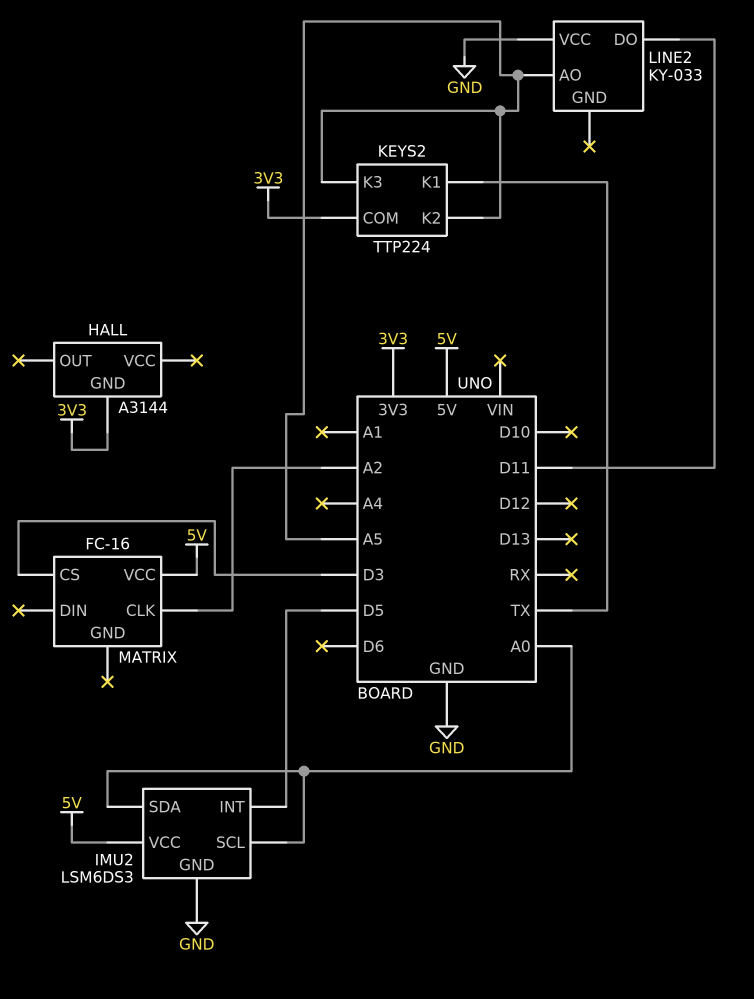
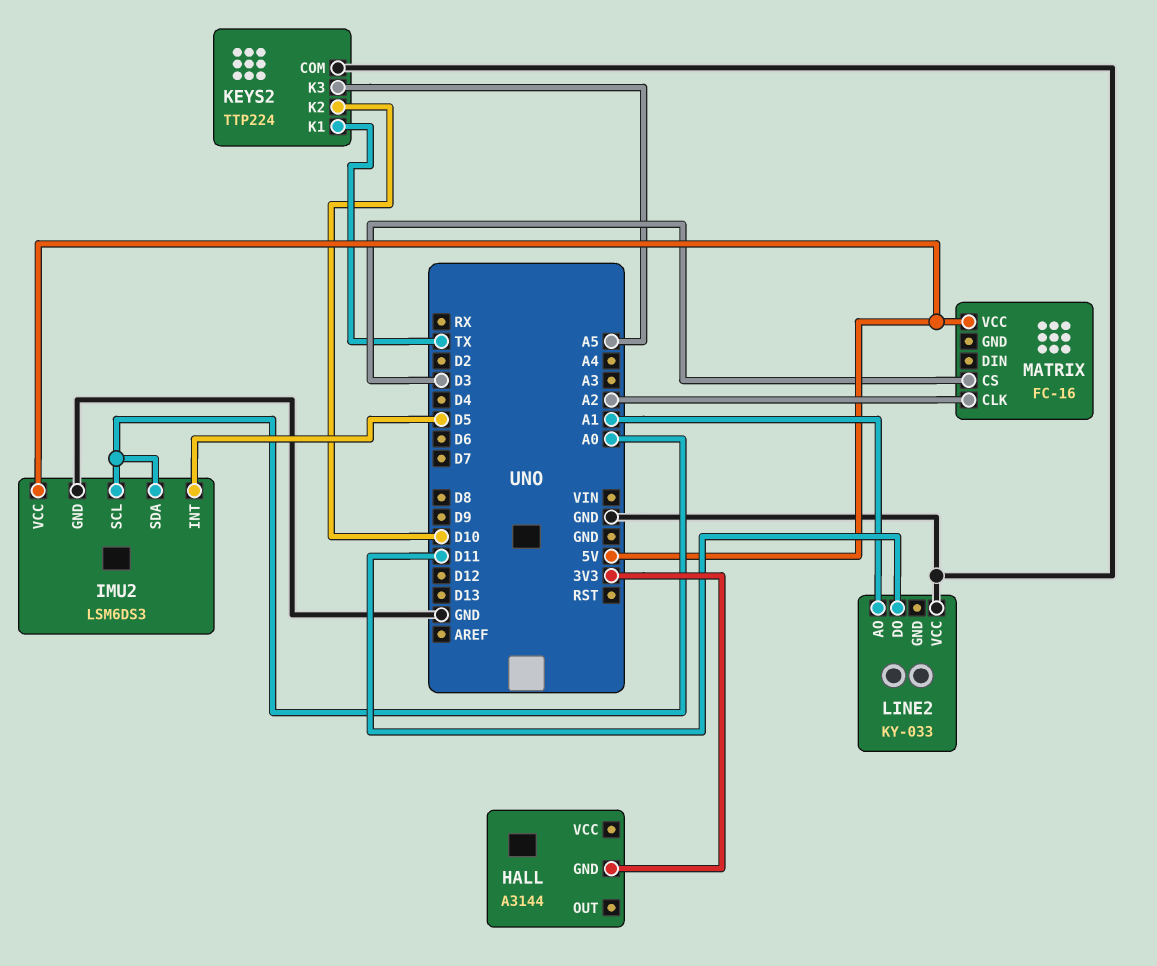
KEYS2 pin COM: 3V3 -> GND
KEYS2 pin K2: A5 -> D10
LINE2 pin AO: A5 -> A1

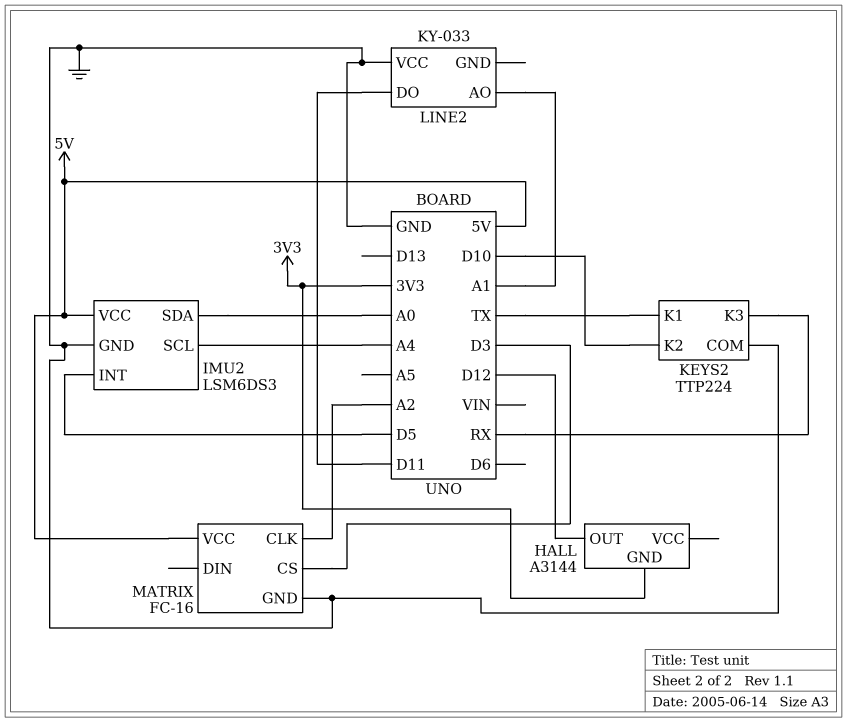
HALL pin OUT: none -> D12
IMU2 pin SCL: A0 -> A4
KEYS2 pin K3: A5 -> RX
MATRIX pin GND: none -> GND

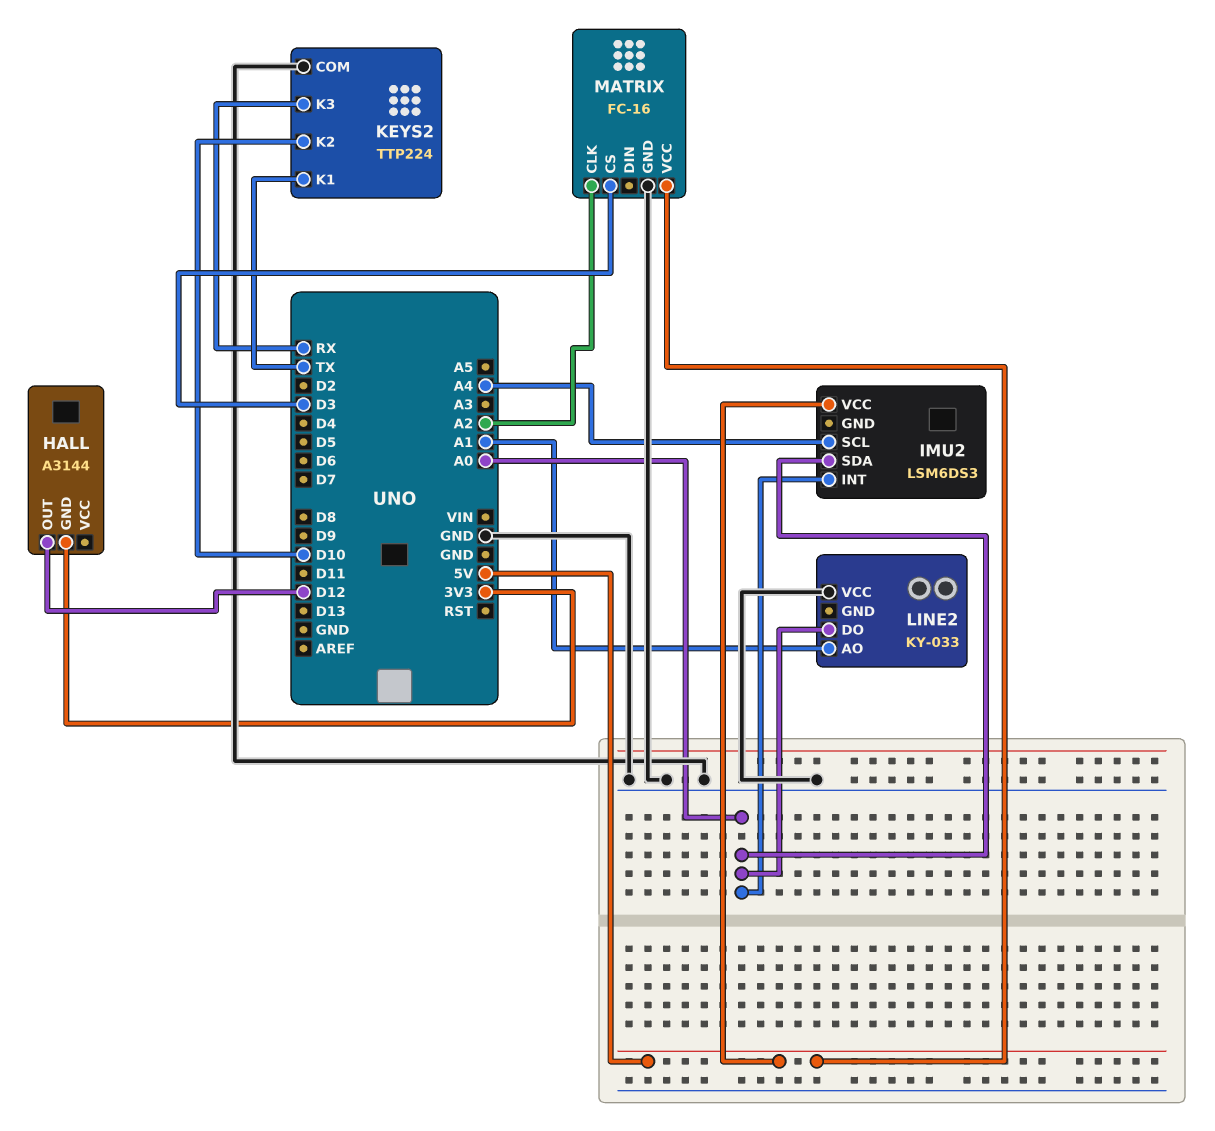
IMU2 pin GND: GND -> none
IMU2 pin INT: D5 -> A0
LINE2 pin DO: D11 -> A0

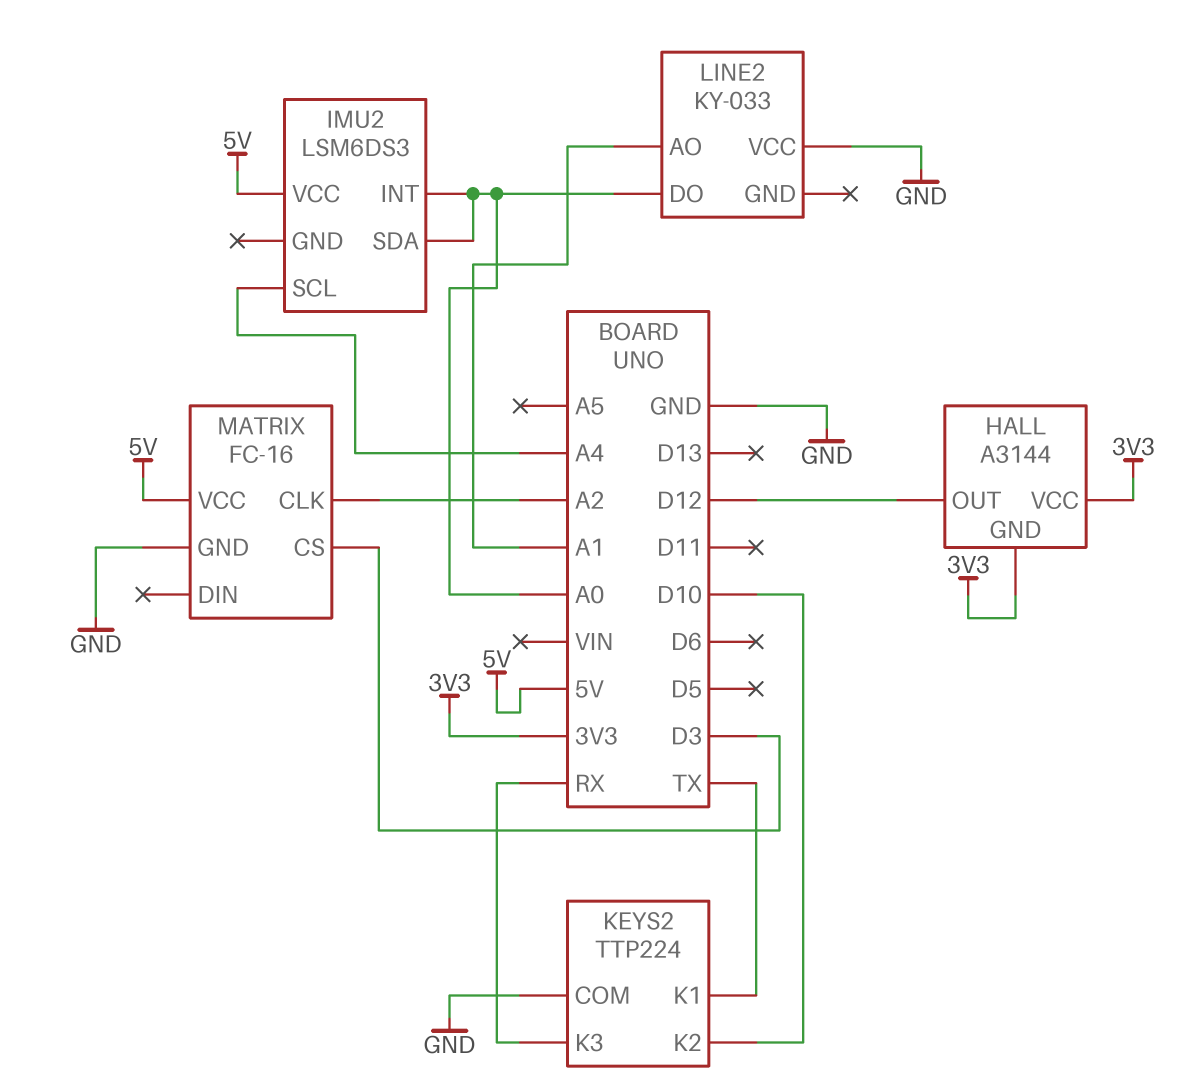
HALL pin VCC: none -> 3V3

